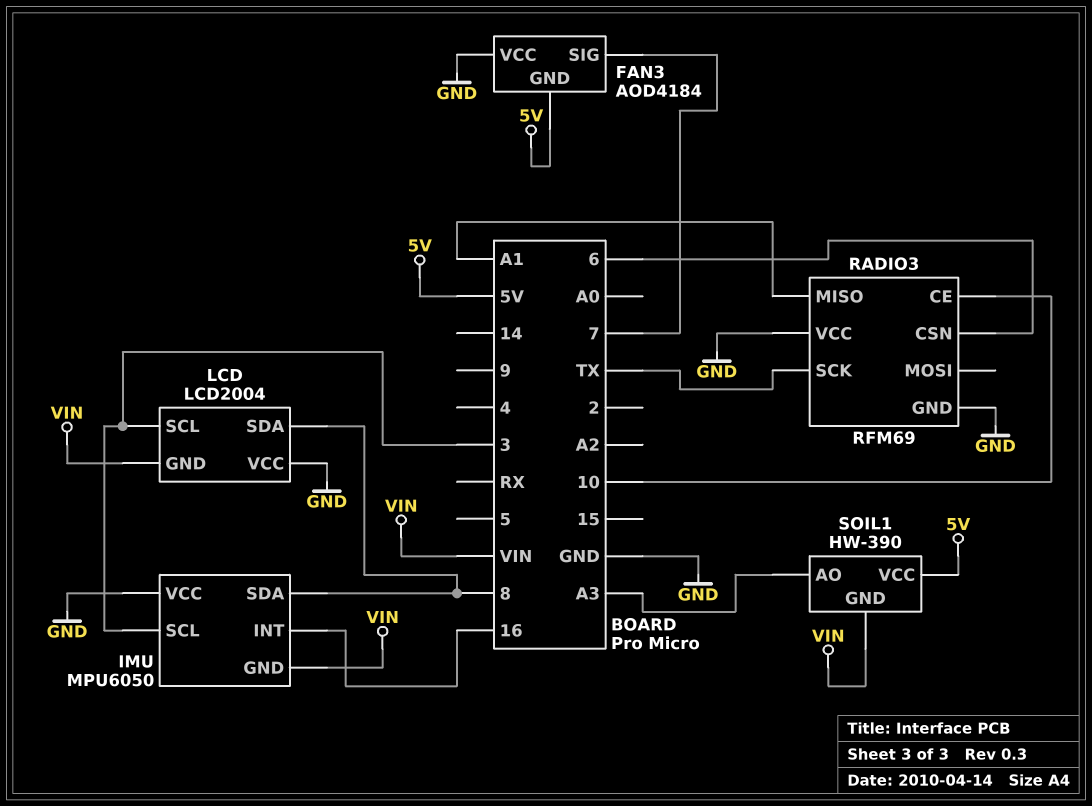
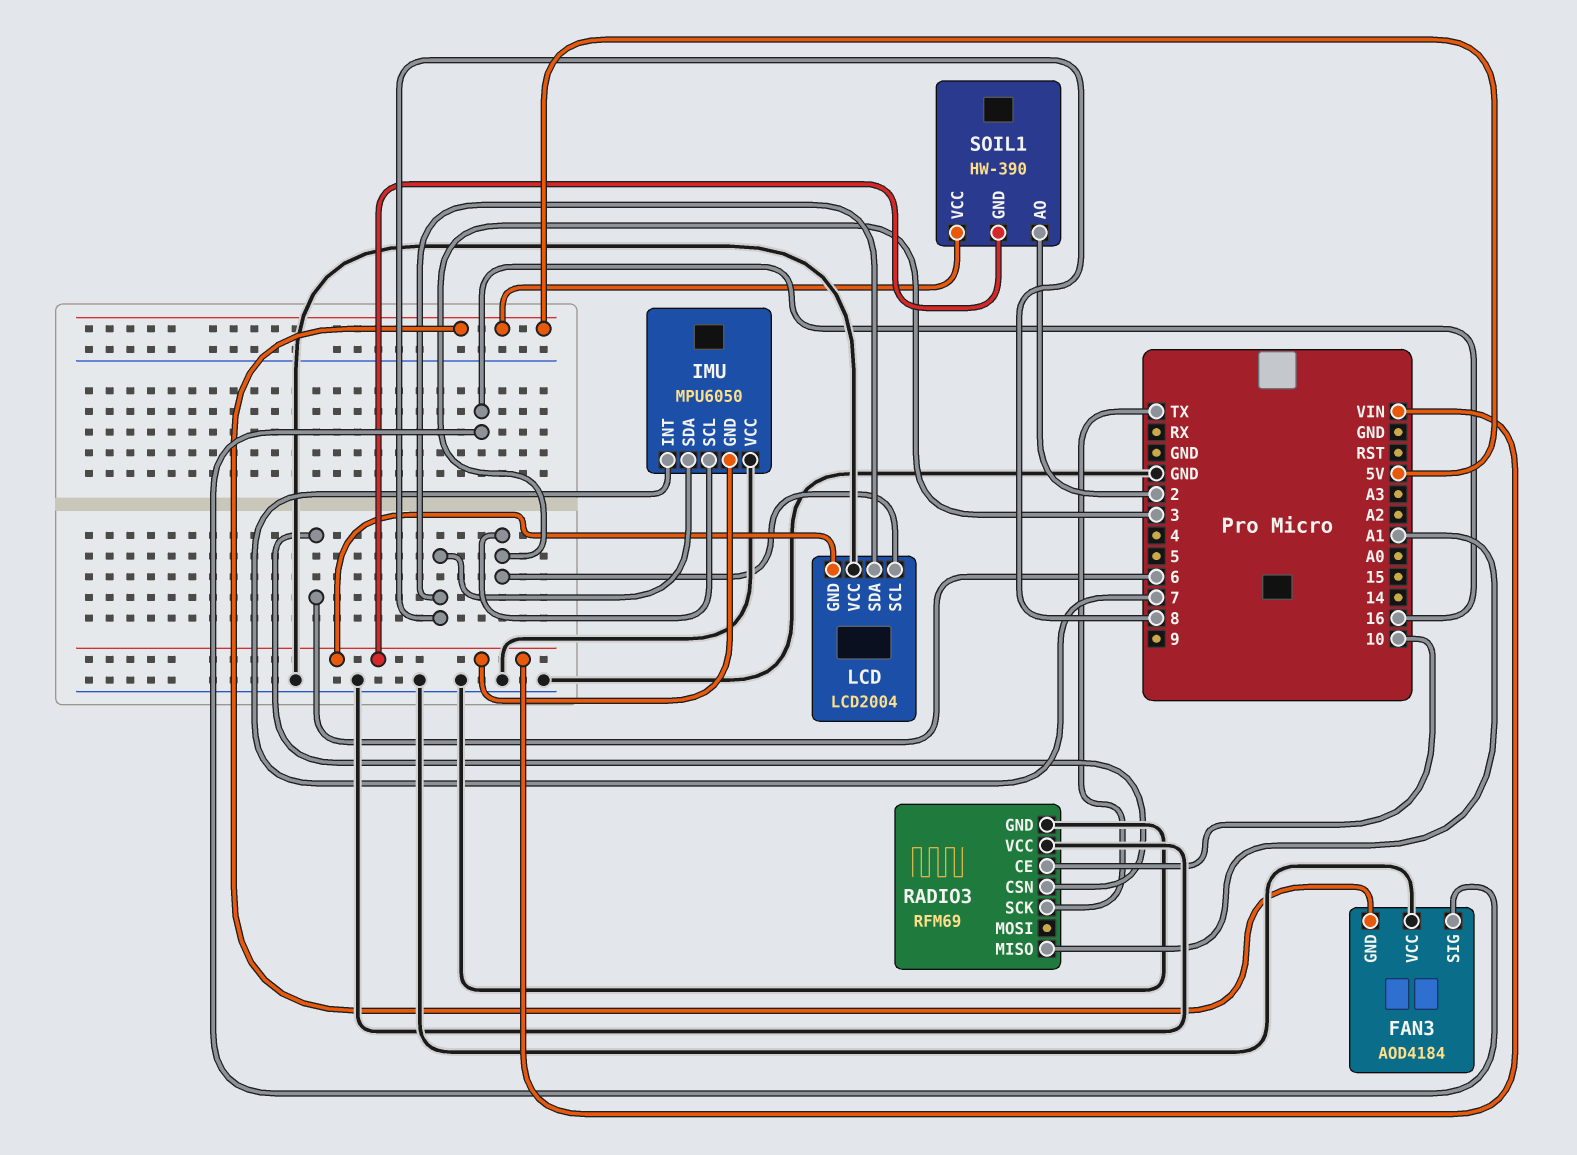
FAN3 pin SIG: 7 -> 16
IMU pin INT: 16 -> 7
SOIL1 pin AO: A3 -> 2

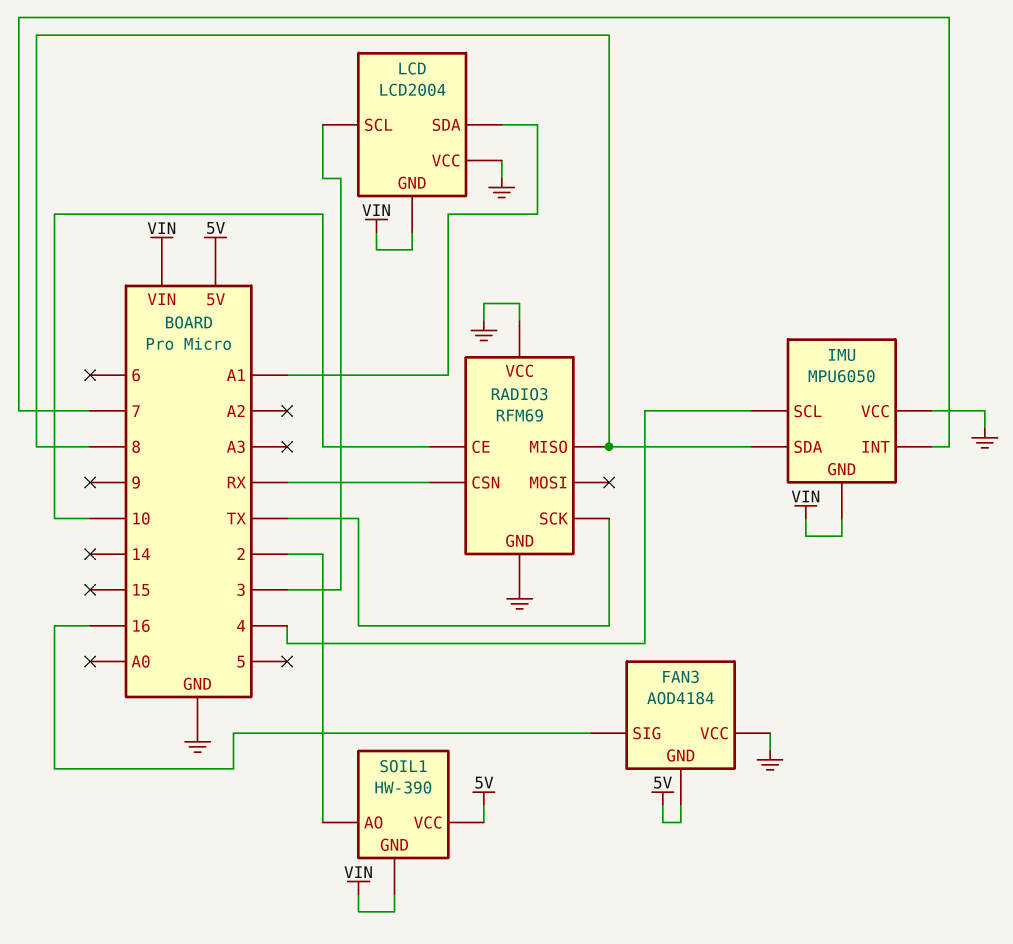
IMU pin SCL: 3 -> 4
LCD pin SDA: 8 -> A1
RADIO3 pin CSN: 6 -> RX
RADIO3 pin MISO: A1 -> 8

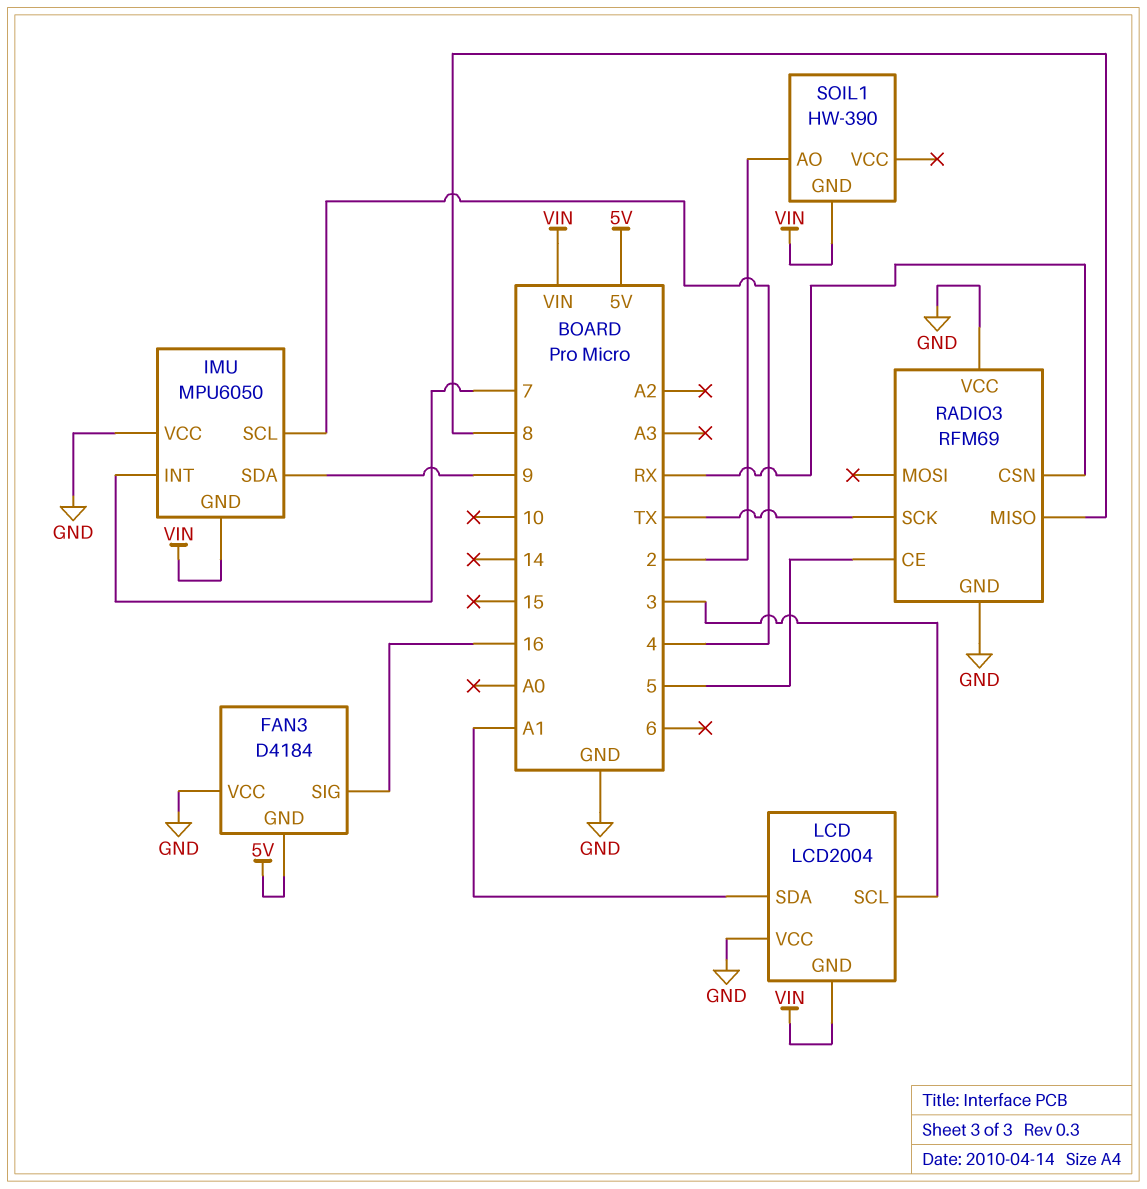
FAN3: AOD4184 -> D4184
IMU pin SDA: 8 -> 9
RADIO3 pin CE: 10 -> 5
SOIL1 pin VCC: 5V -> none

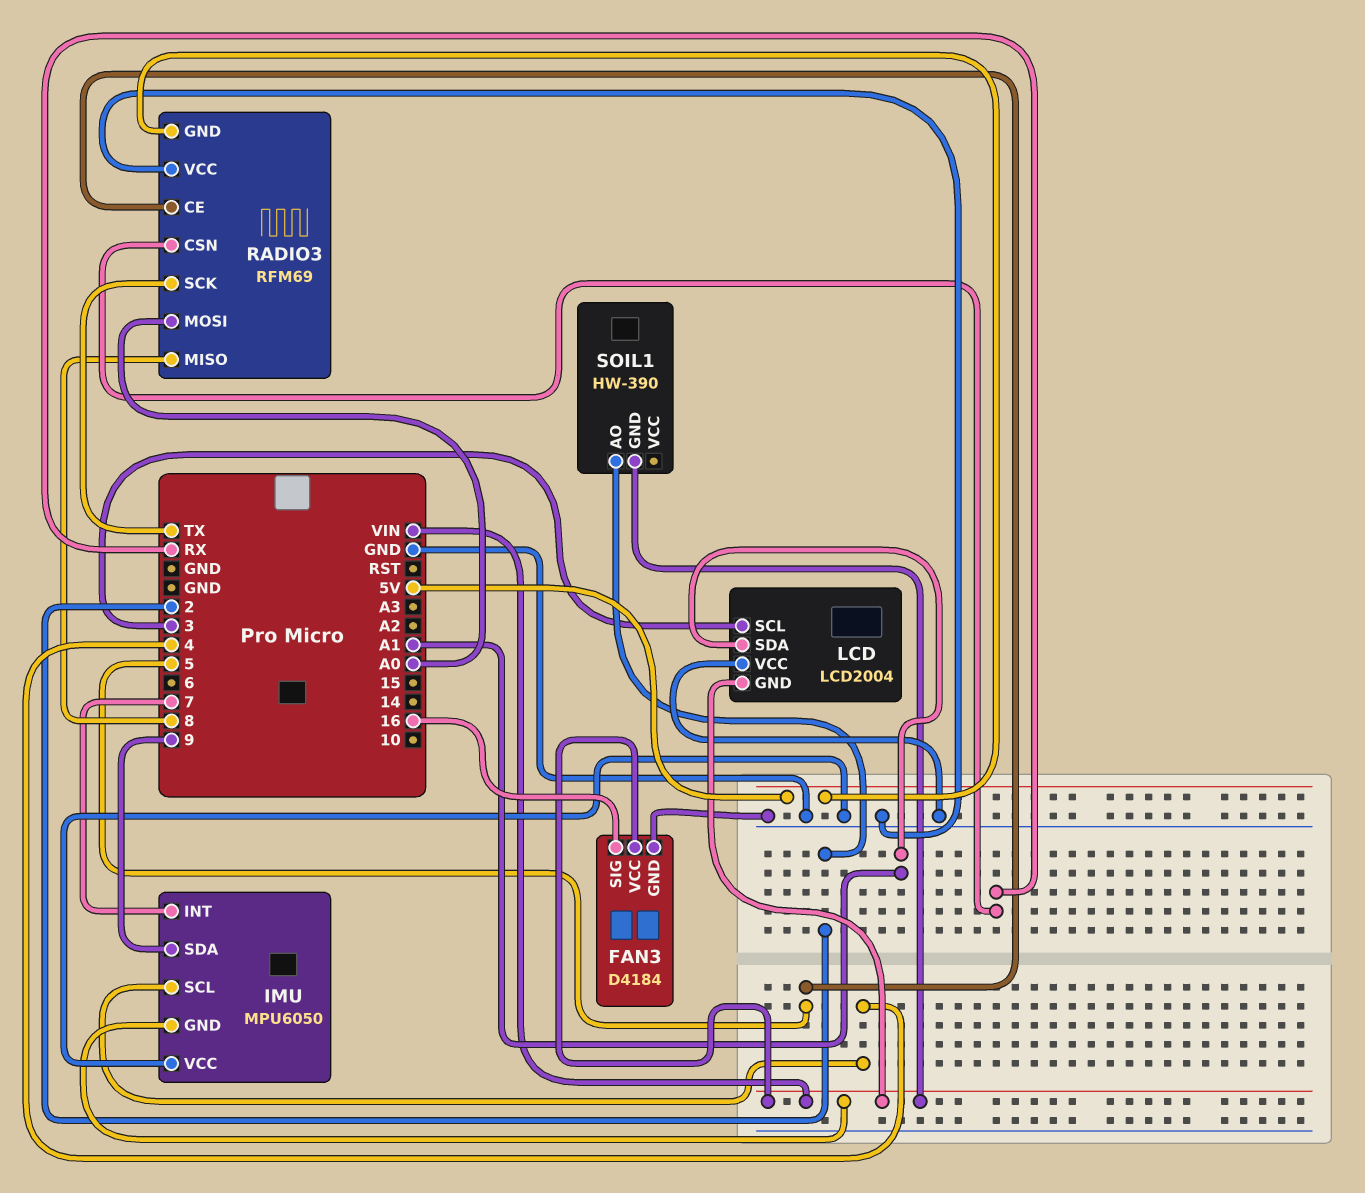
FAN3 pin GND: 5V -> GND
FAN3 pin VCC: GND -> VIN
RADIO3 pin GND: GND -> 5V
RADIO3 pin MOSI: none -> A0

